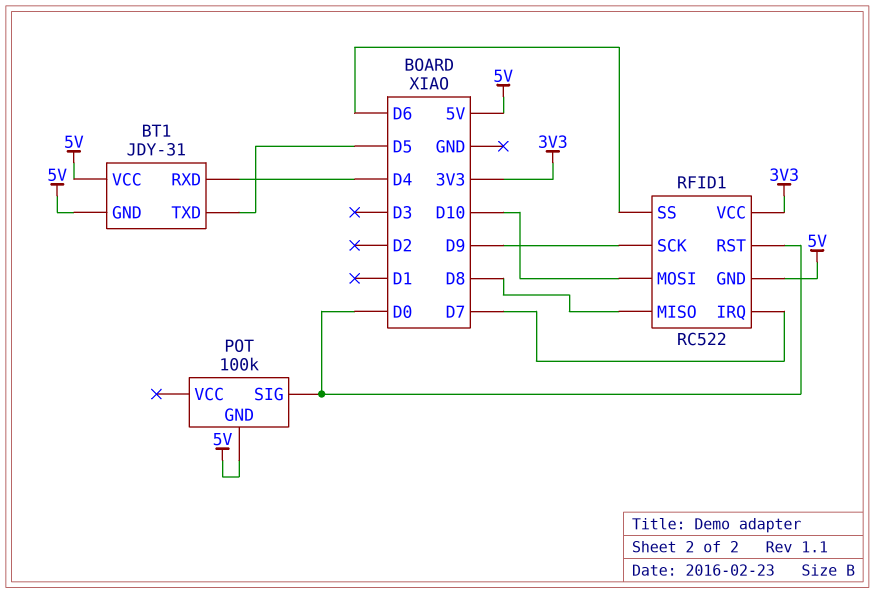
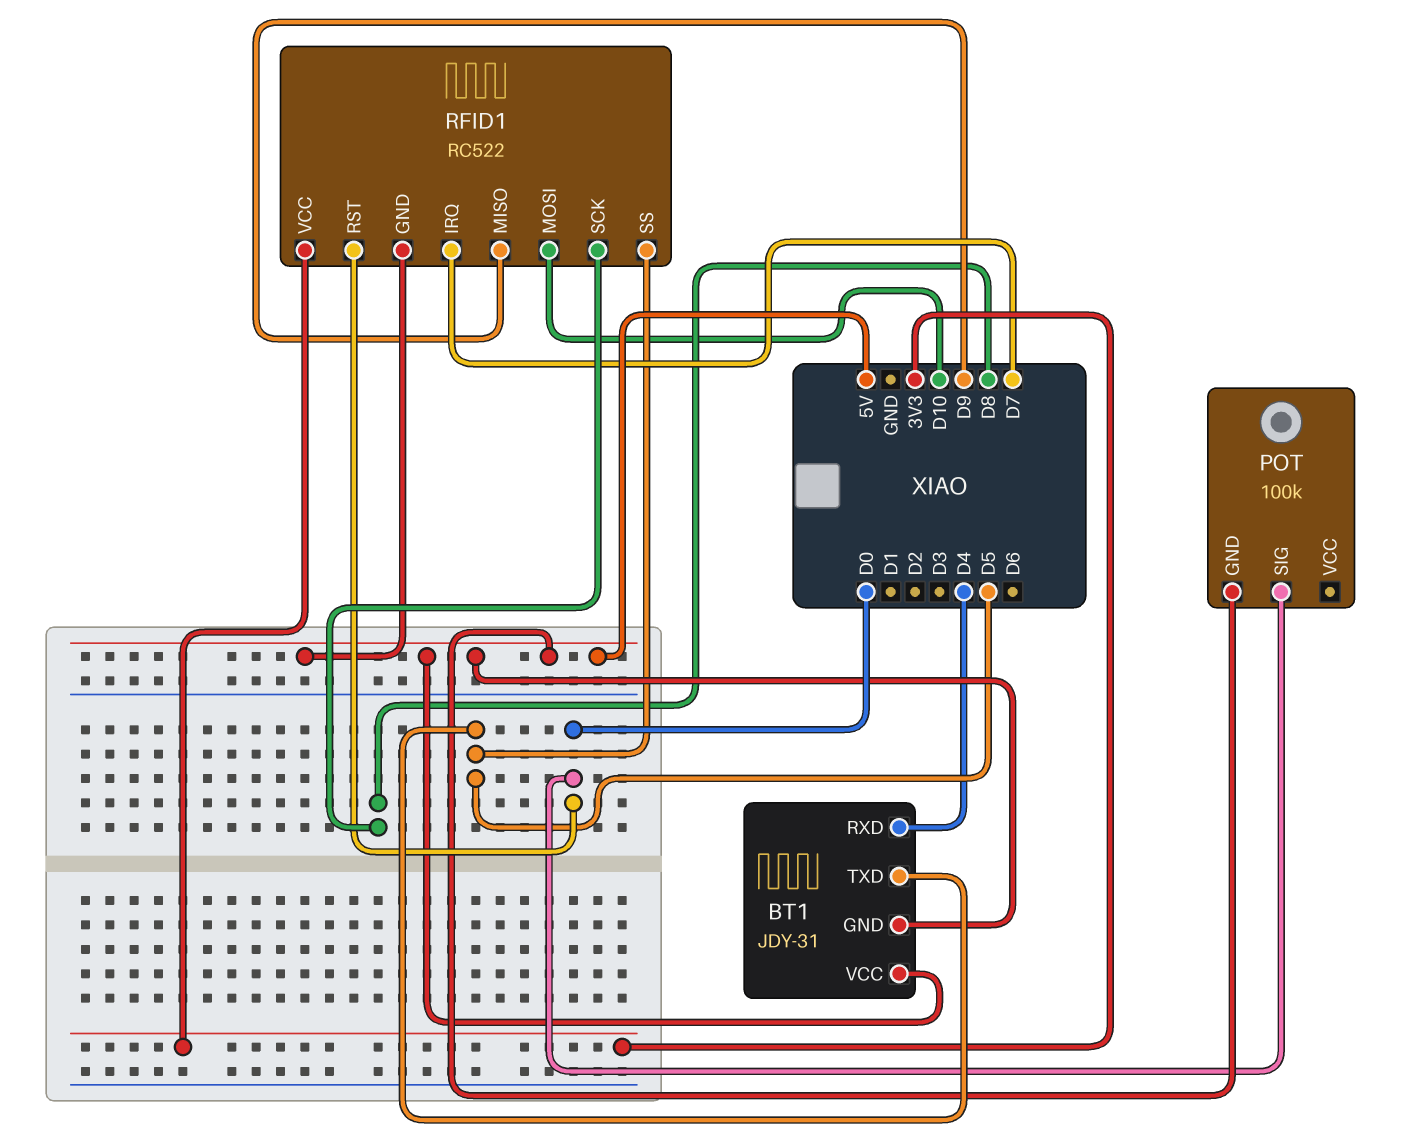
RFID1 pin MISO: D8 -> D9
RFID1 pin SCK: D9 -> D8
RFID1 pin SS: D6 -> D5

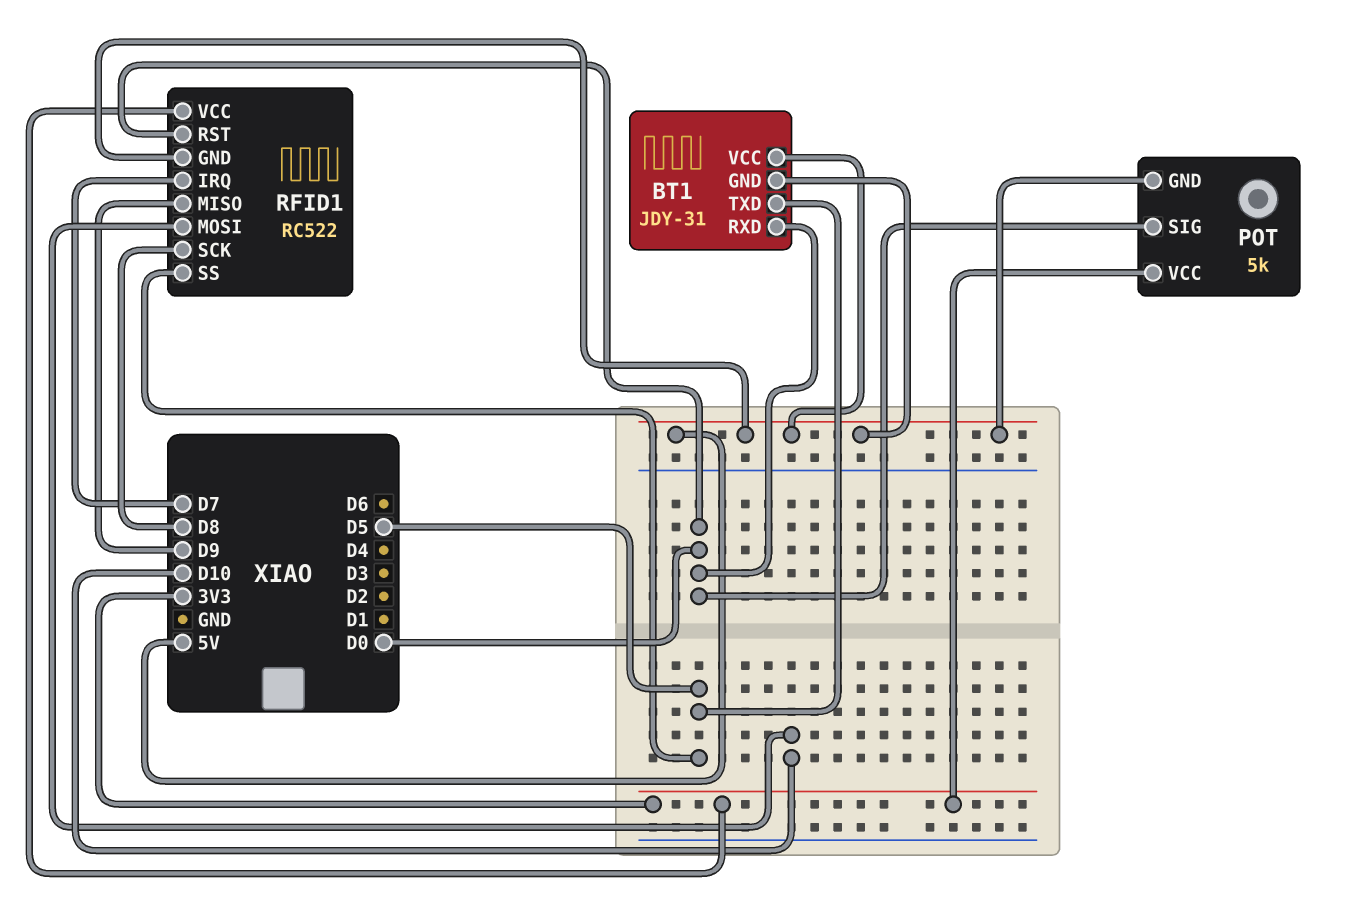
BT1 pin RXD: D4 -> D0
POT: 100k -> 5k
POT pin VCC: none -> 3V3

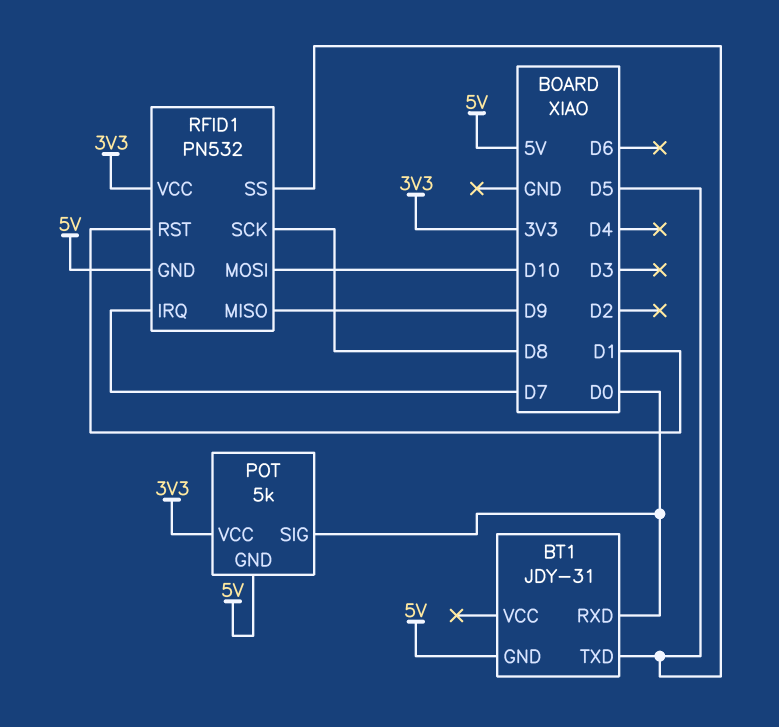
BT1 pin VCC: 5V -> none
RFID1: RC522 -> PN532
RFID1 pin RST: D0 -> D1

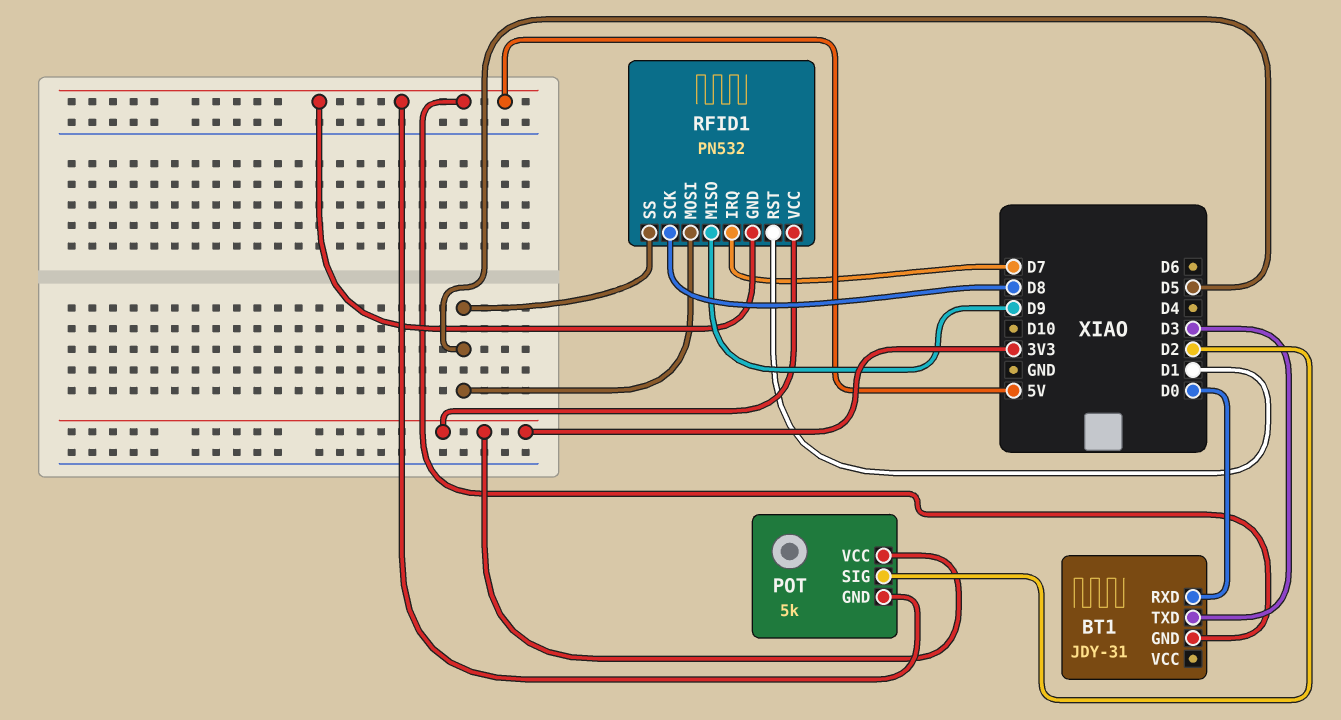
BT1 pin TXD: D5 -> D3
POT pin SIG: D0 -> D2
RFID1 pin MOSI: D10 -> D5

